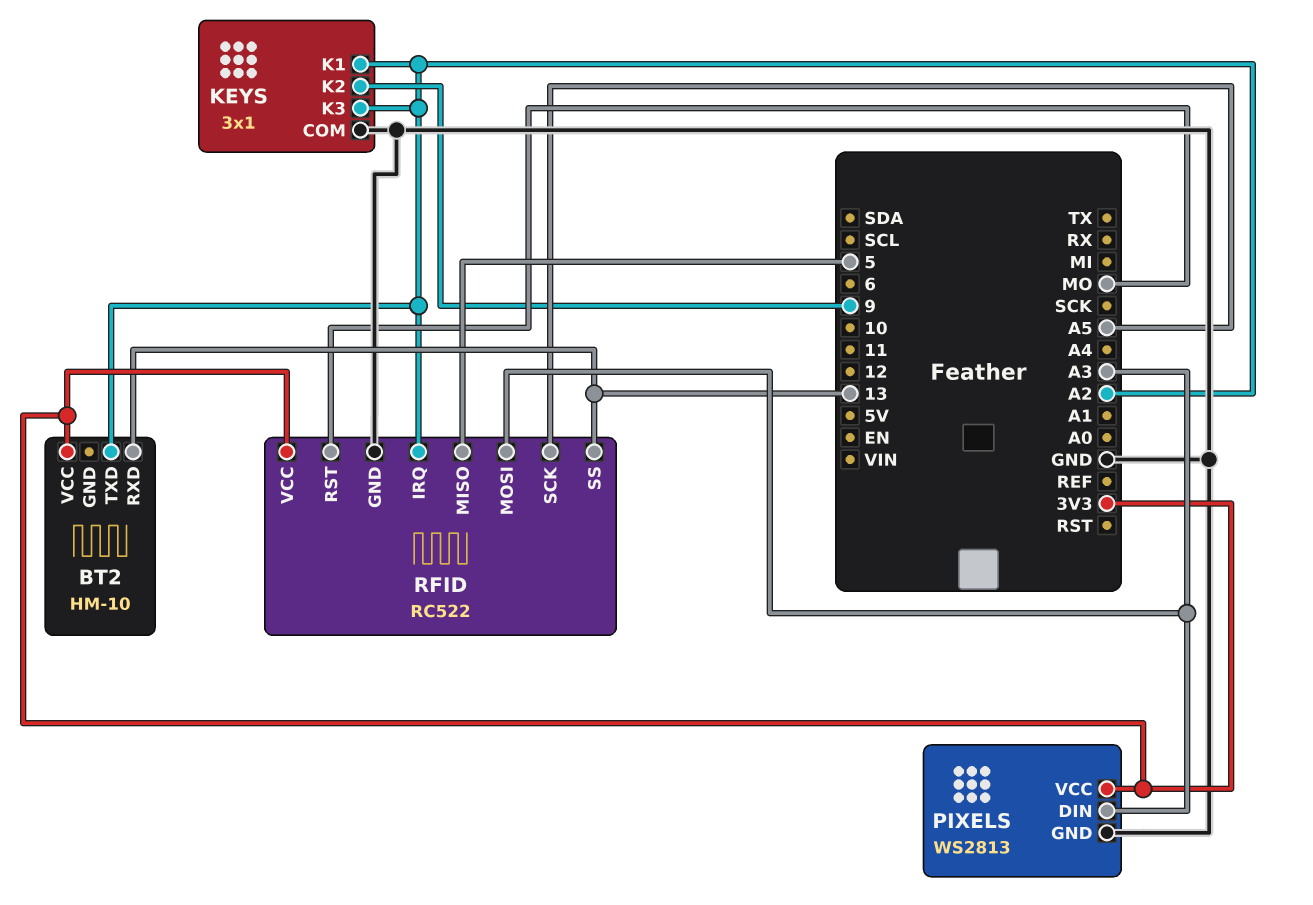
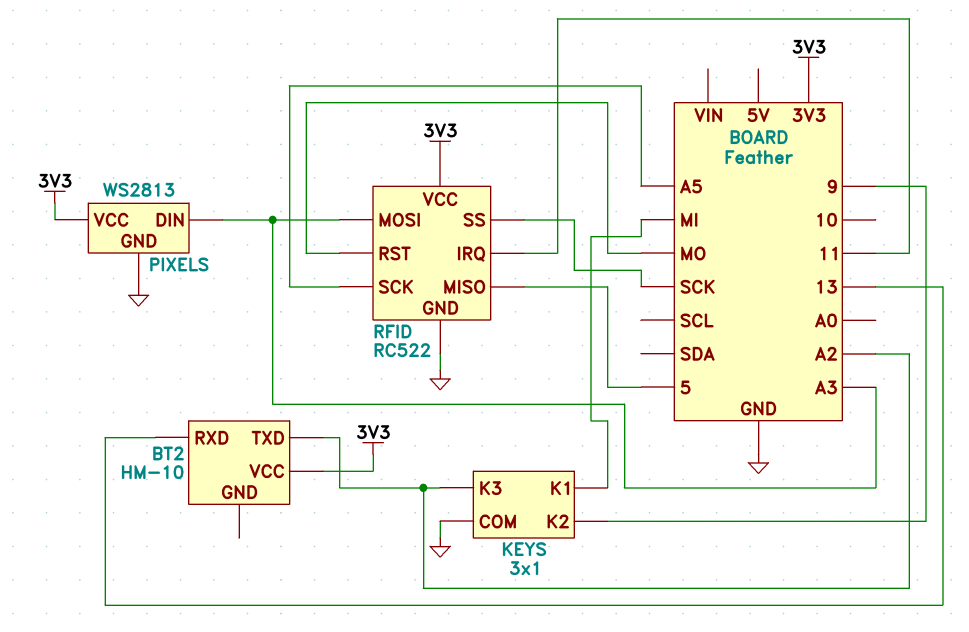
KEYS pin K1: A2 -> MI
RFID pin IRQ: A2 -> 11
RFID pin SS: 13 -> SCK

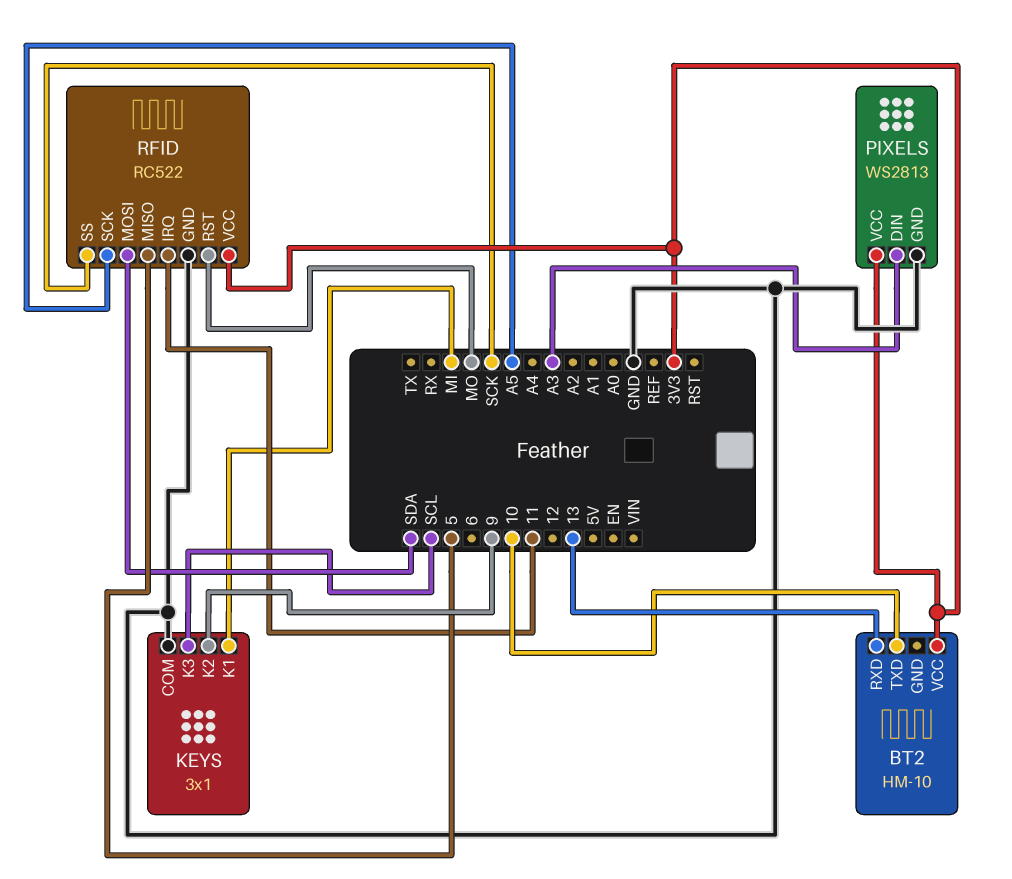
BT2 pin TXD: A2 -> 10
KEYS pin K3: A2 -> SCL
RFID pin MOSI: A3 -> SDA

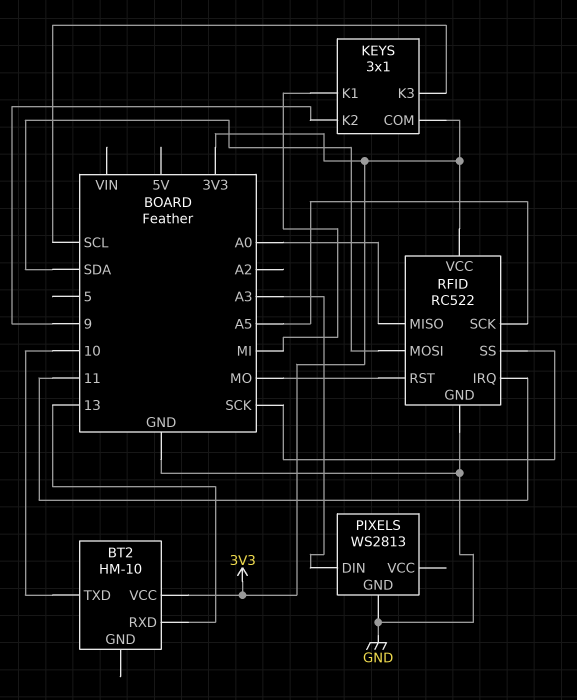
KEYS pin COM: GND -> 3V3
PIXELS pin VCC: 3V3 -> none
RFID pin MISO: 5 -> A0

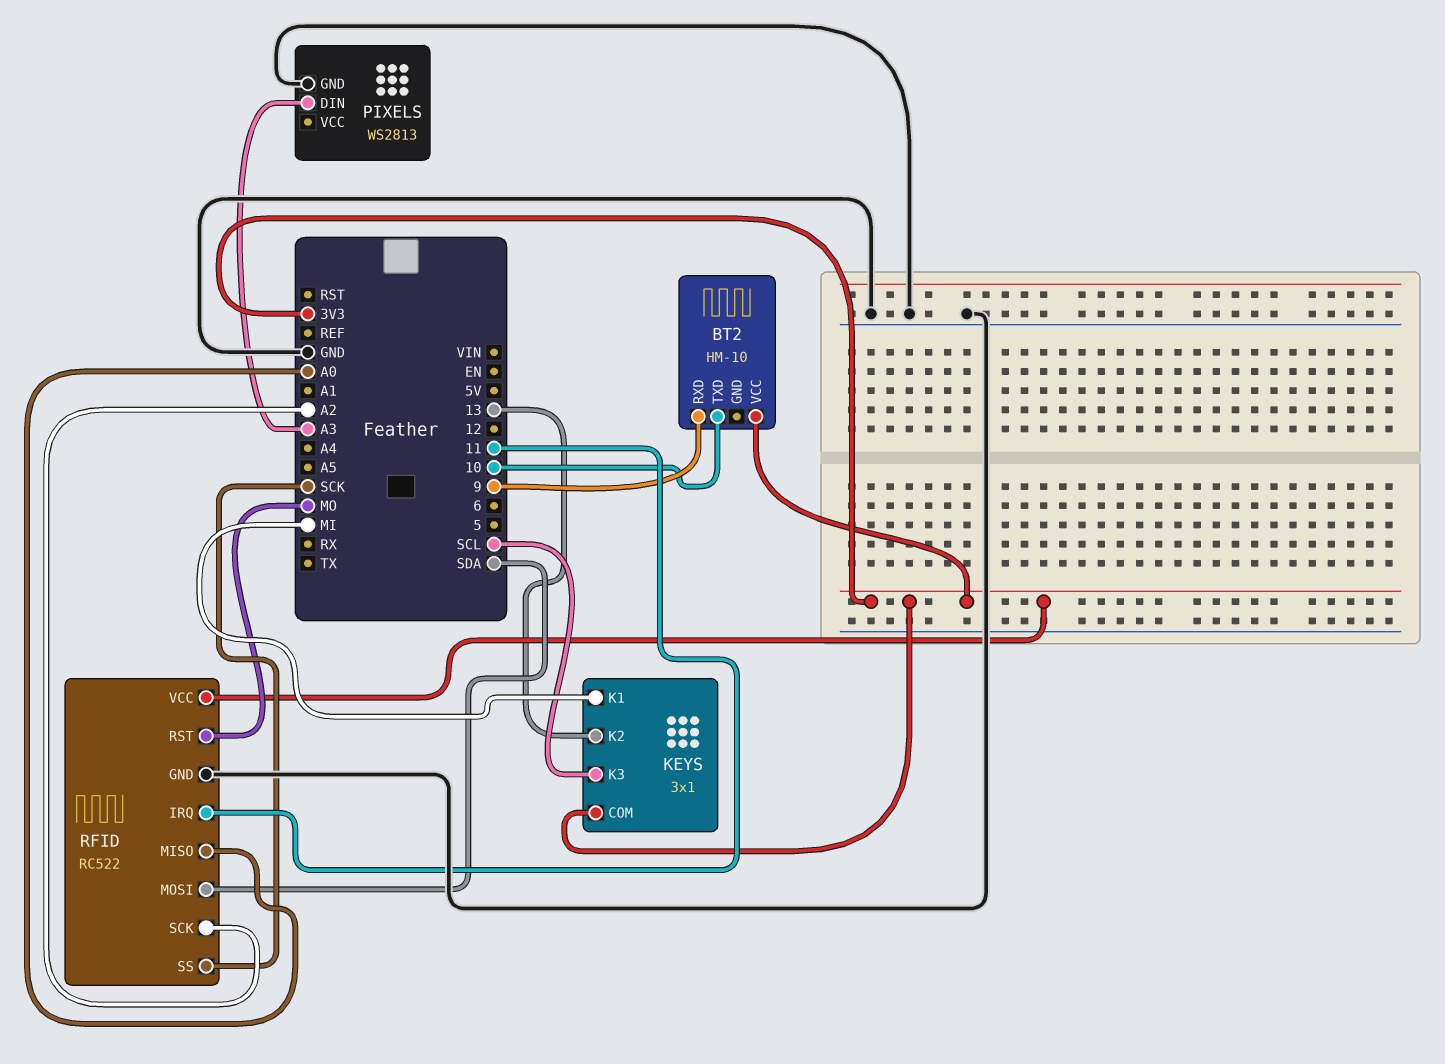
BT2 pin RXD: 13 -> 9
KEYS pin K2: 9 -> 13
RFID pin SCK: A5 -> A2

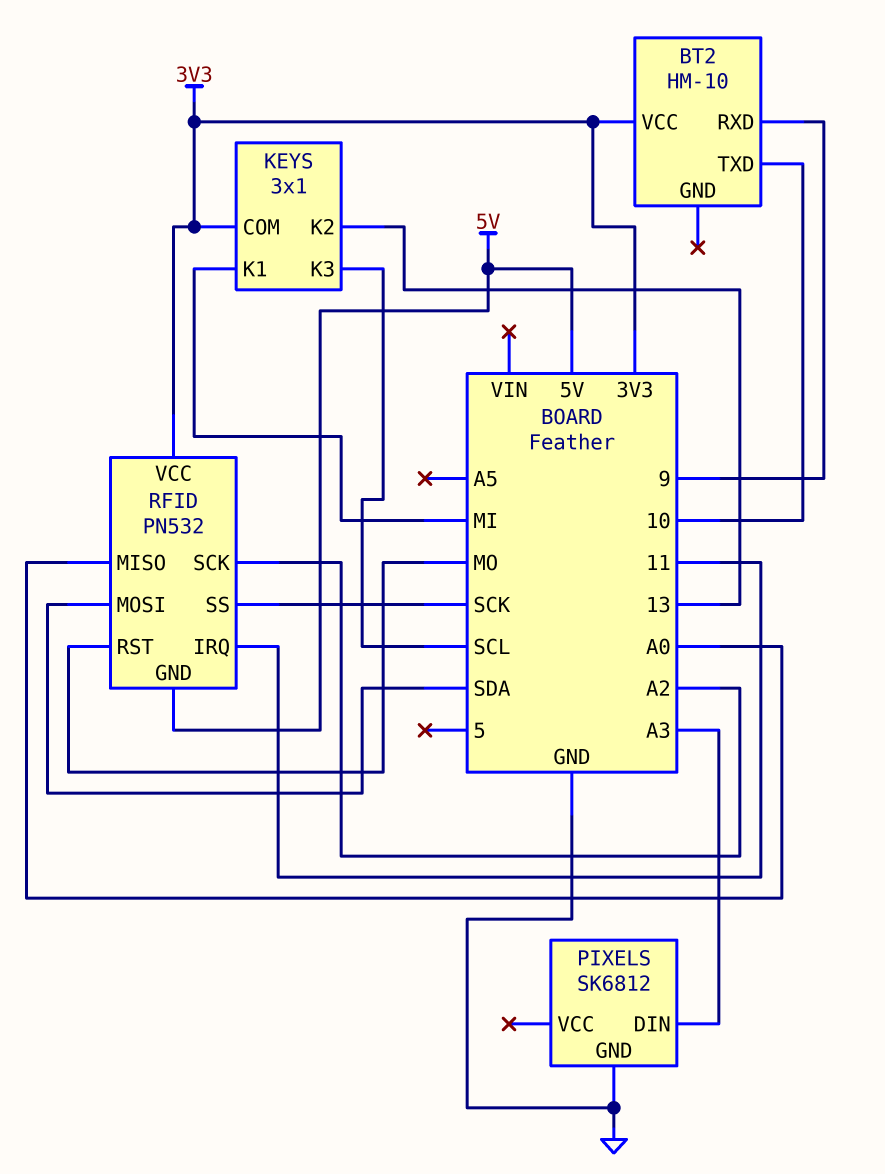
PIXELS: WS2813 -> SK6812
RFID: RC522 -> PN532
RFID pin GND: GND -> 5V

